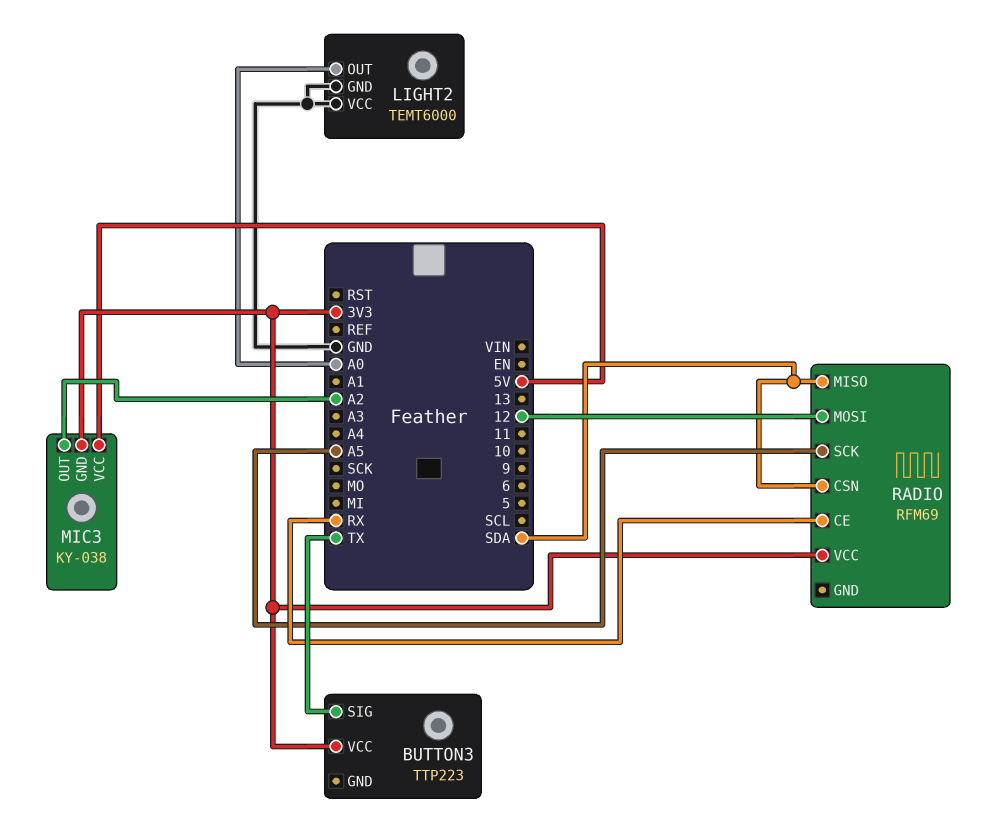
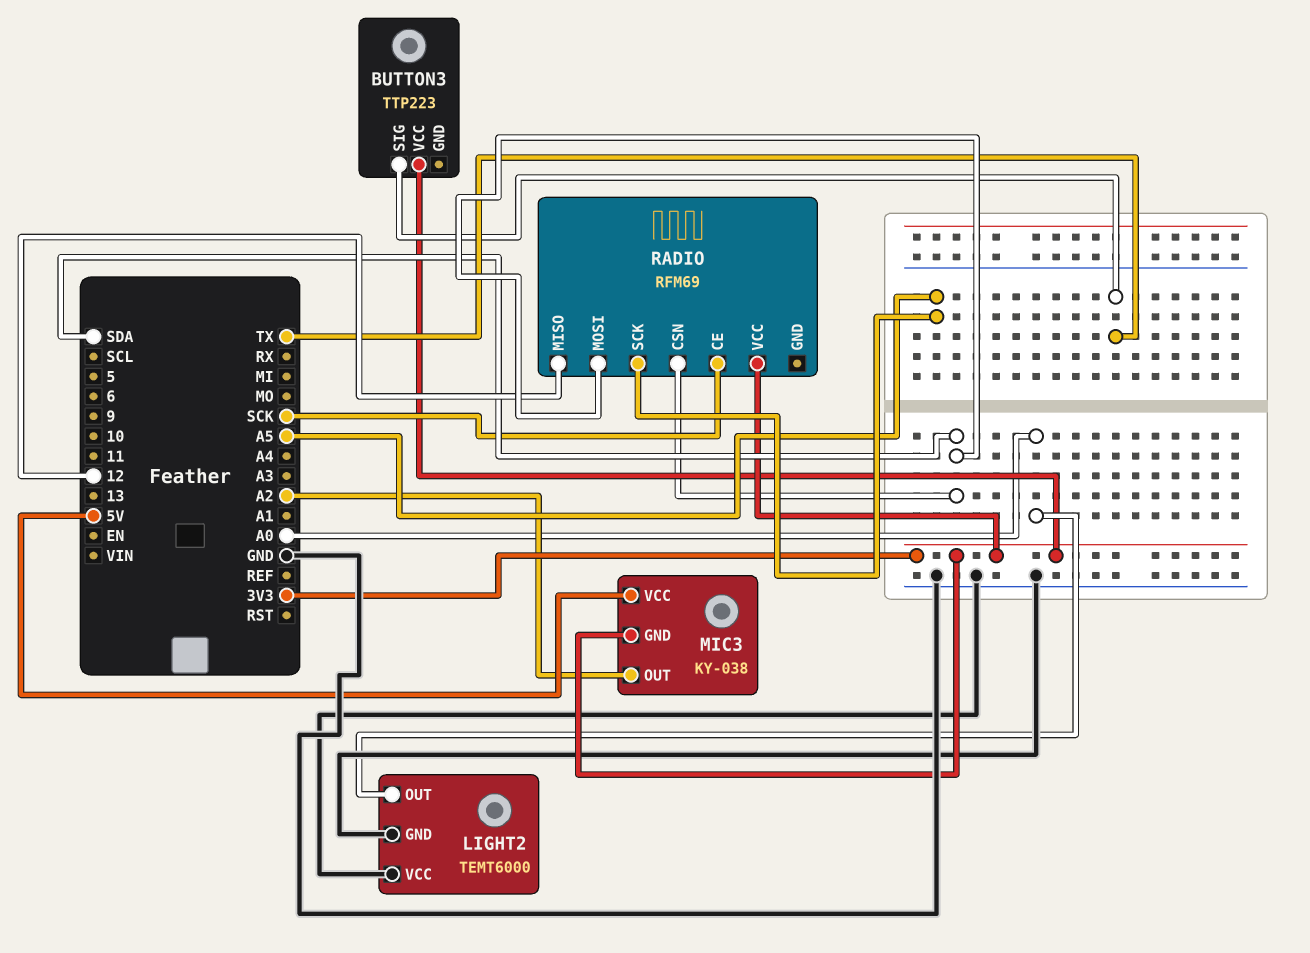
RADIO pin CE: RX -> SCK
RADIO pin MISO: SDA -> 12
RADIO pin MOSI: 12 -> SDA

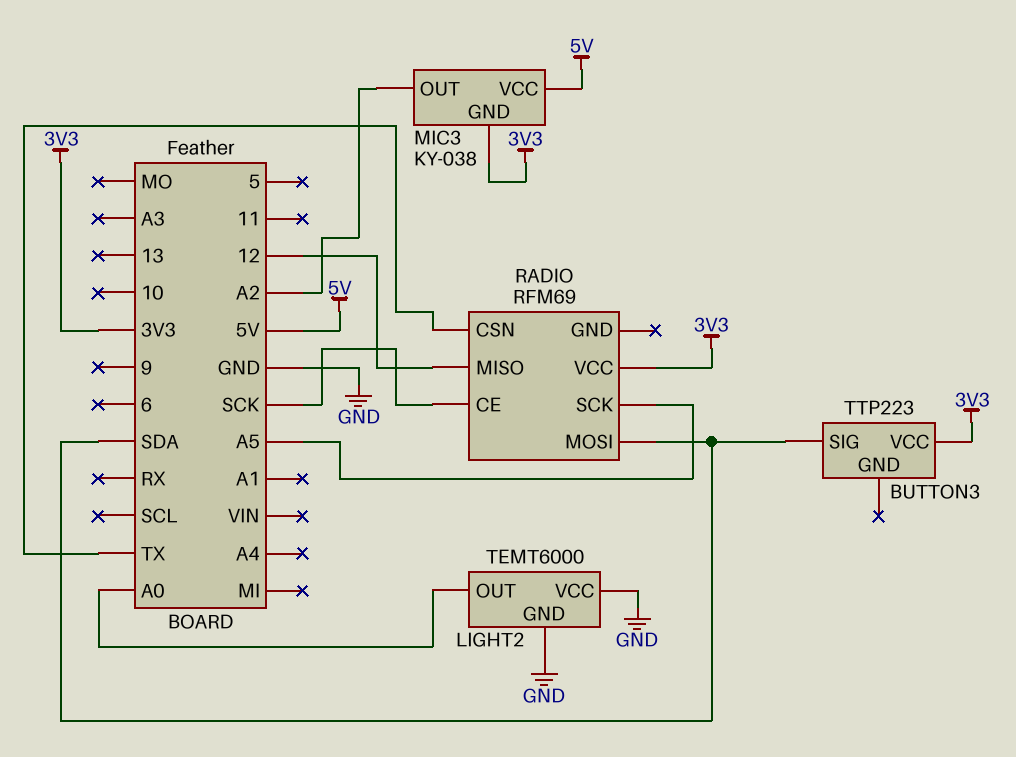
BUTTON3 pin SIG: TX -> SDA
RADIO pin CSN: SDA -> TX

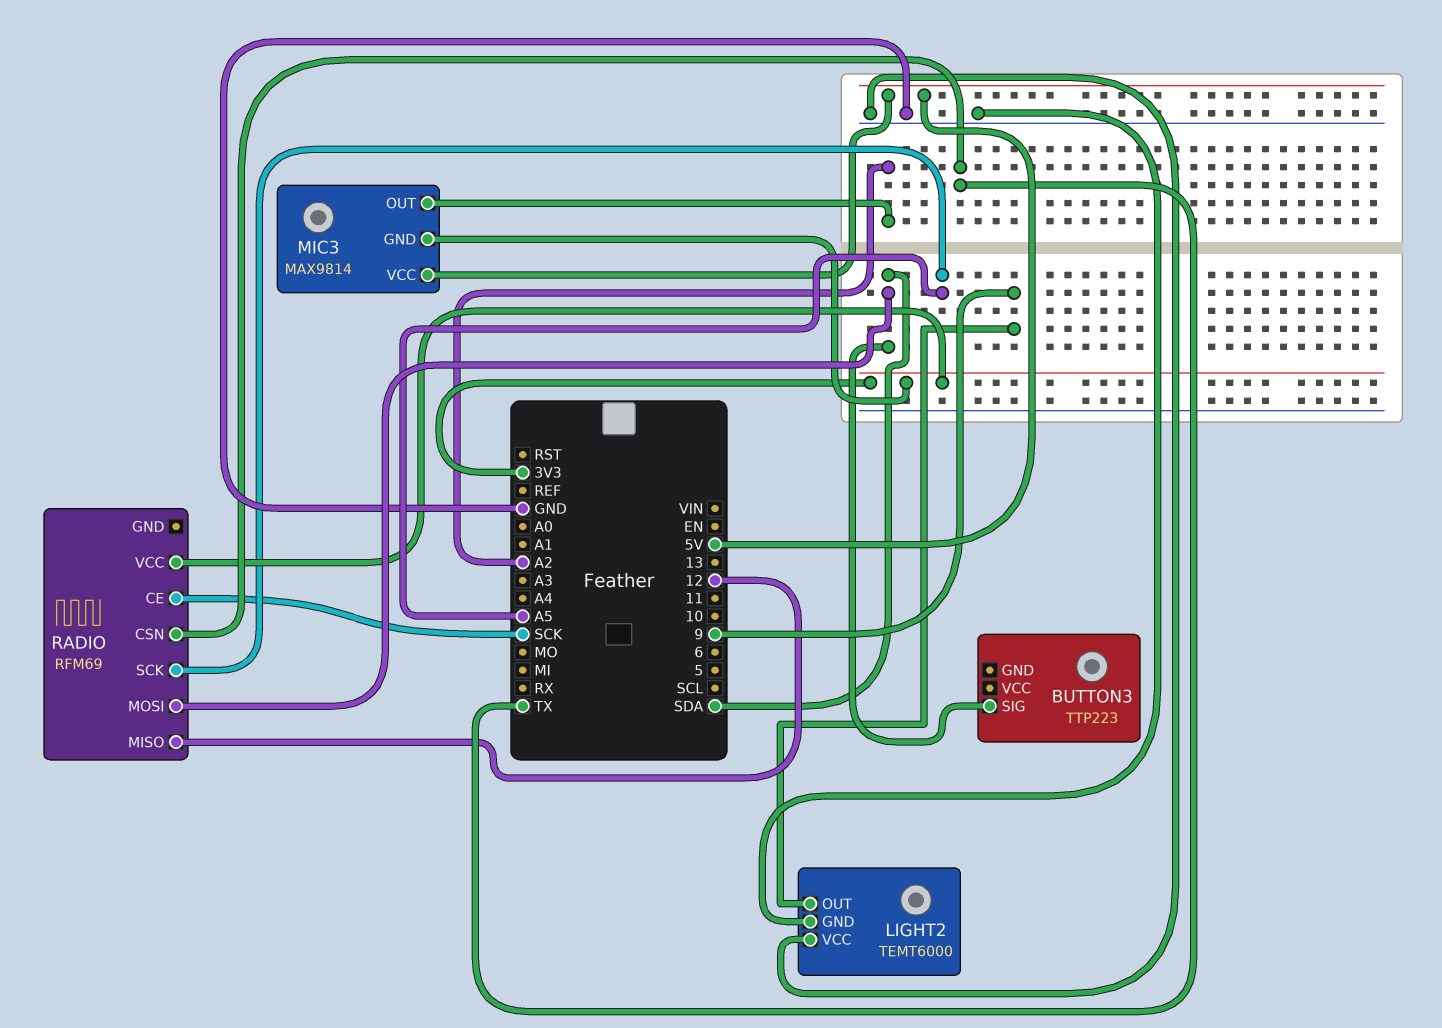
BUTTON3 pin VCC: 3V3 -> none
LIGHT2 pin OUT: A0 -> 9
MIC3: KY-038 -> MAX9814

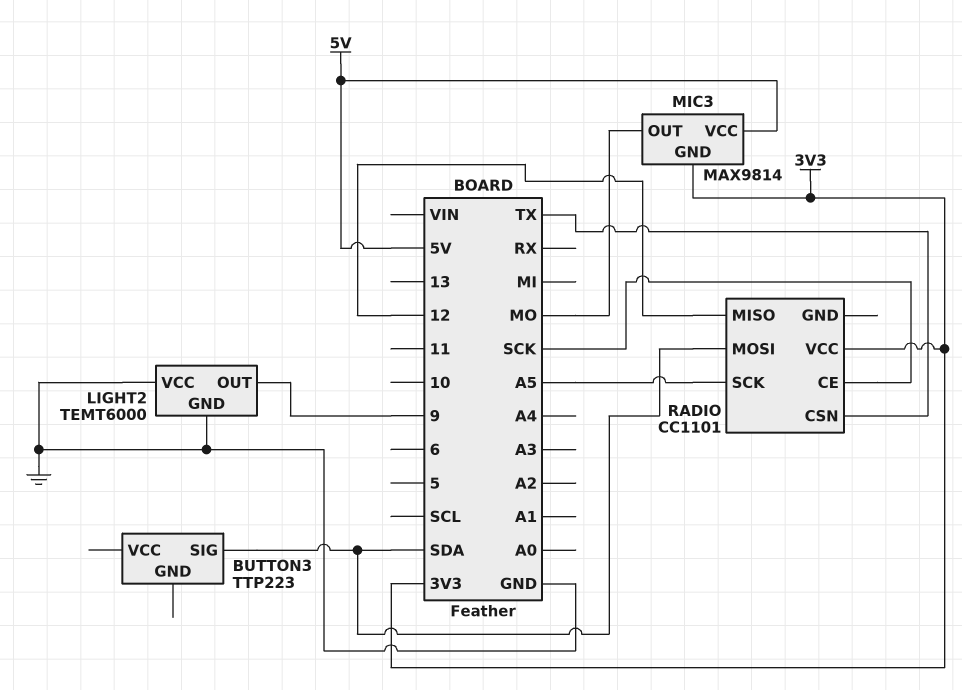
MIC3 pin OUT: A2 -> MO
RADIO: RFM69 -> CC1101

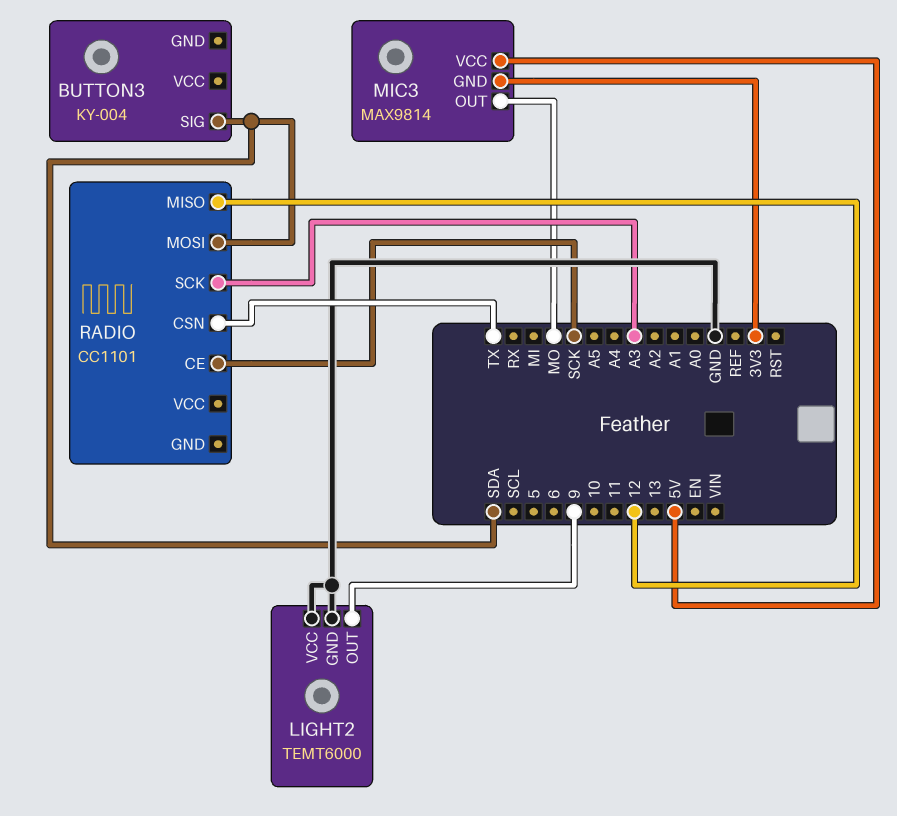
BUTTON3: TTP223 -> KY-004
RADIO pin SCK: A5 -> A3
RADIO pin VCC: 3V3 -> none

